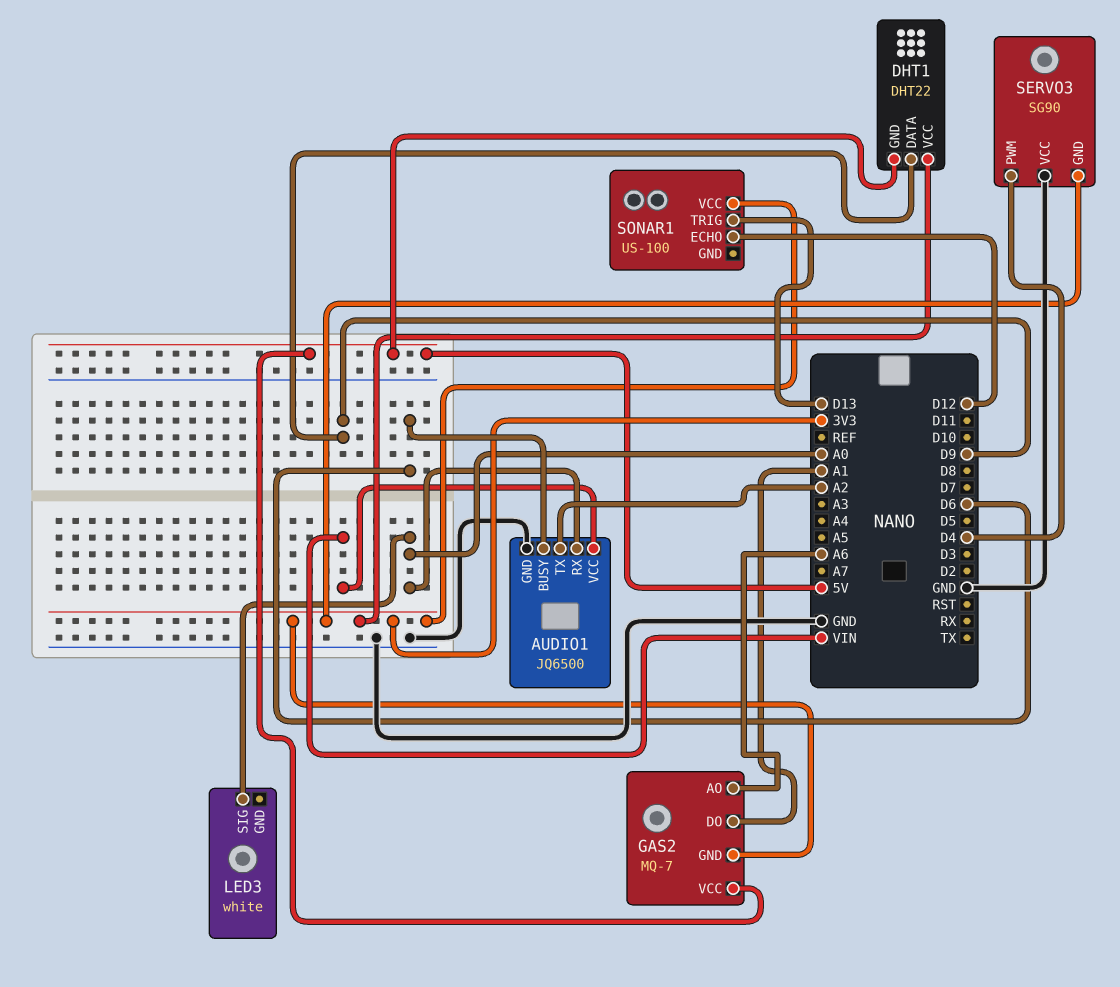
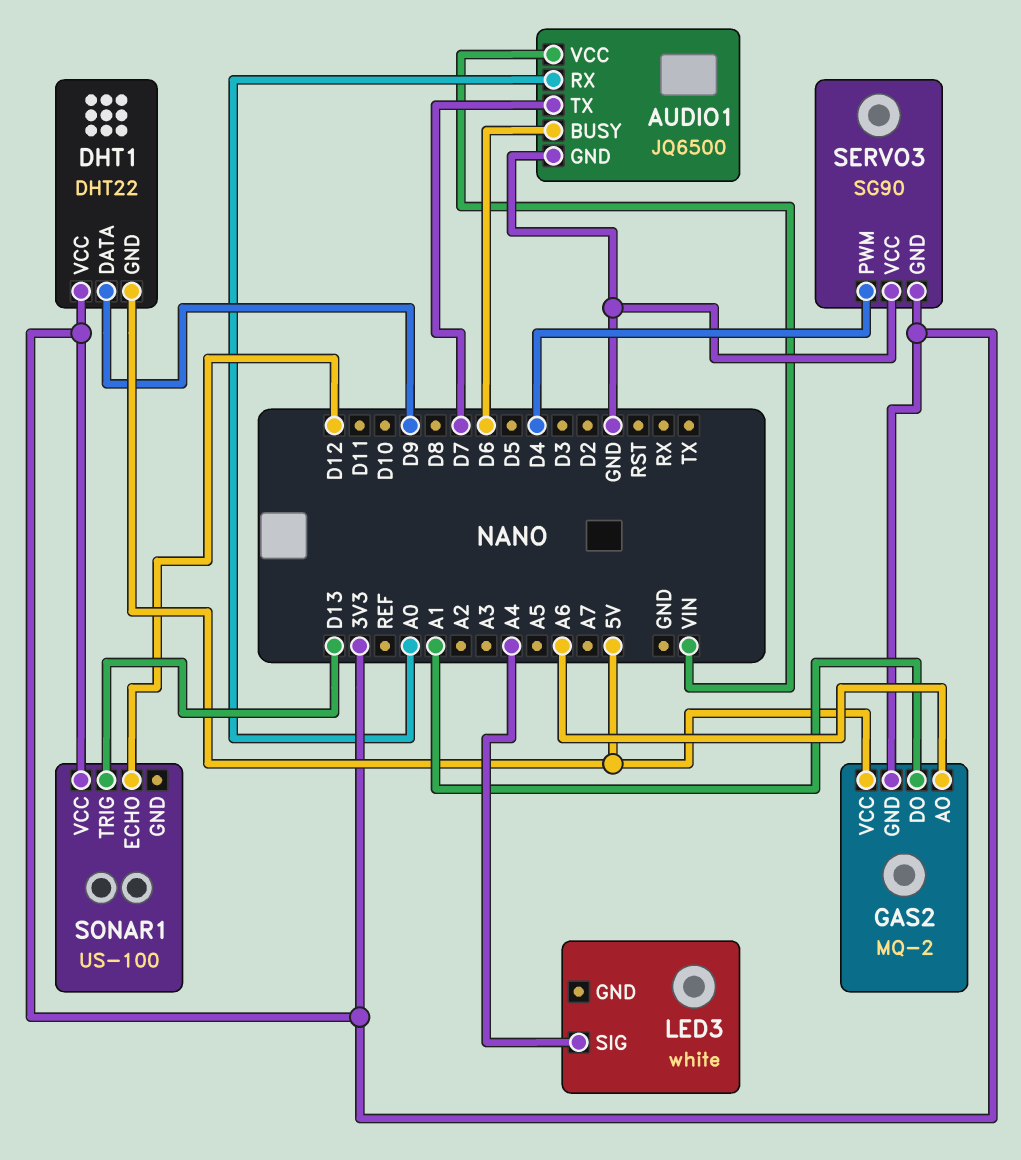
AUDIO1 pin TX: A2 -> D7
GAS2: MQ-7 -> MQ-2
LED3 pin SIG: A0 -> A4

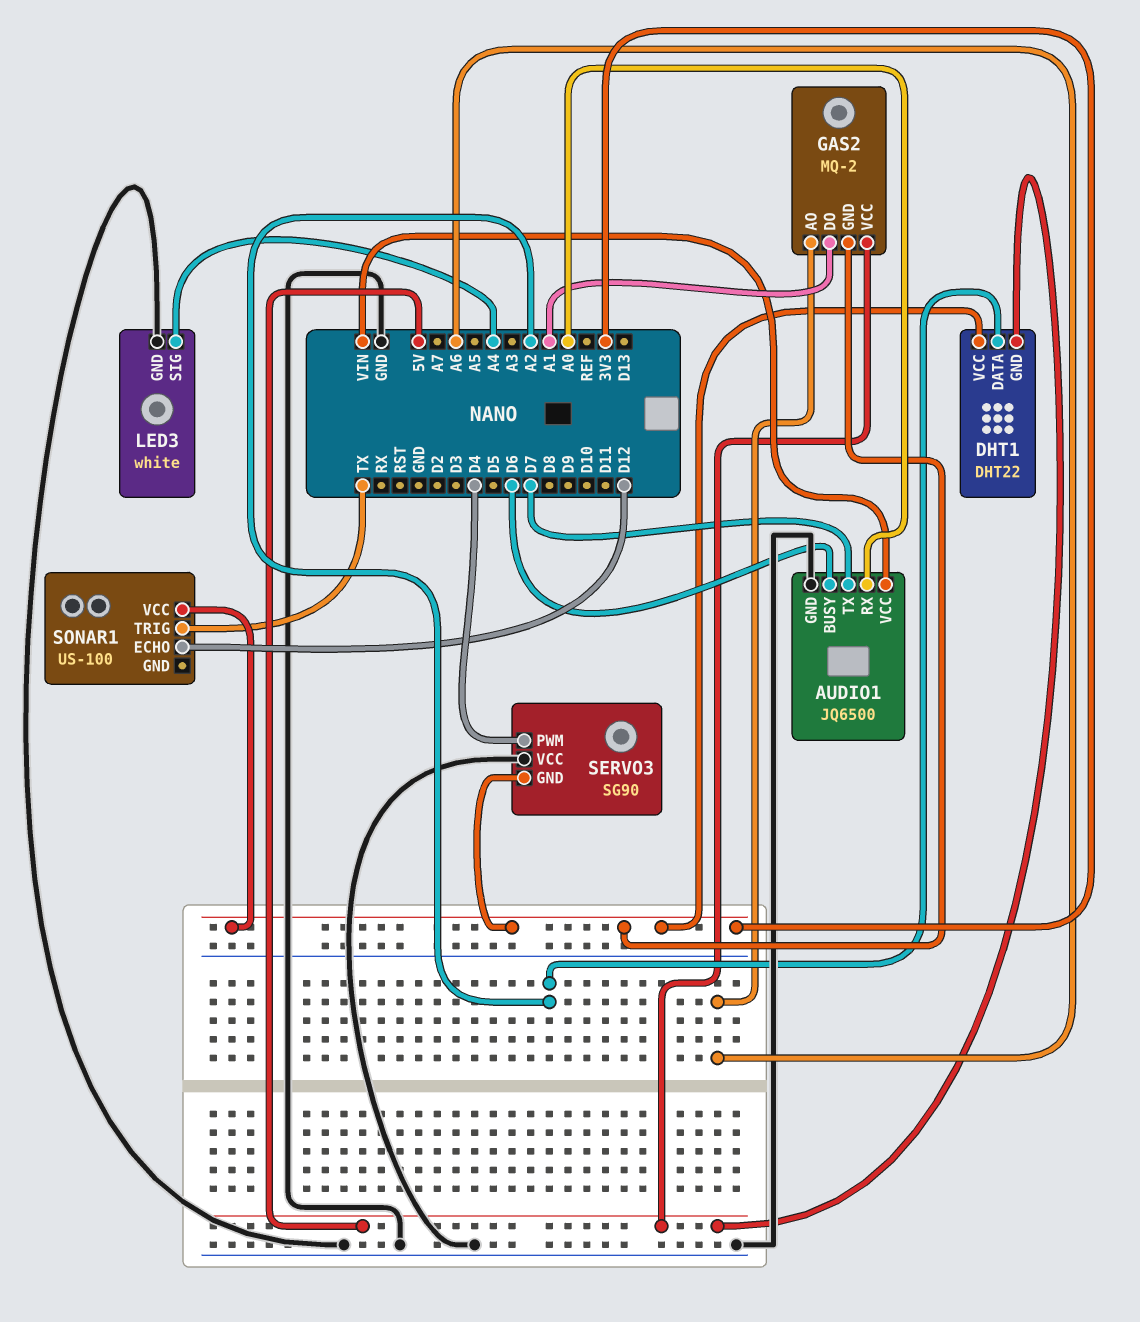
DHT1 pin DATA: D9 -> A2
LED3 pin GND: none -> GND
SONAR1 pin TRIG: D13 -> TX

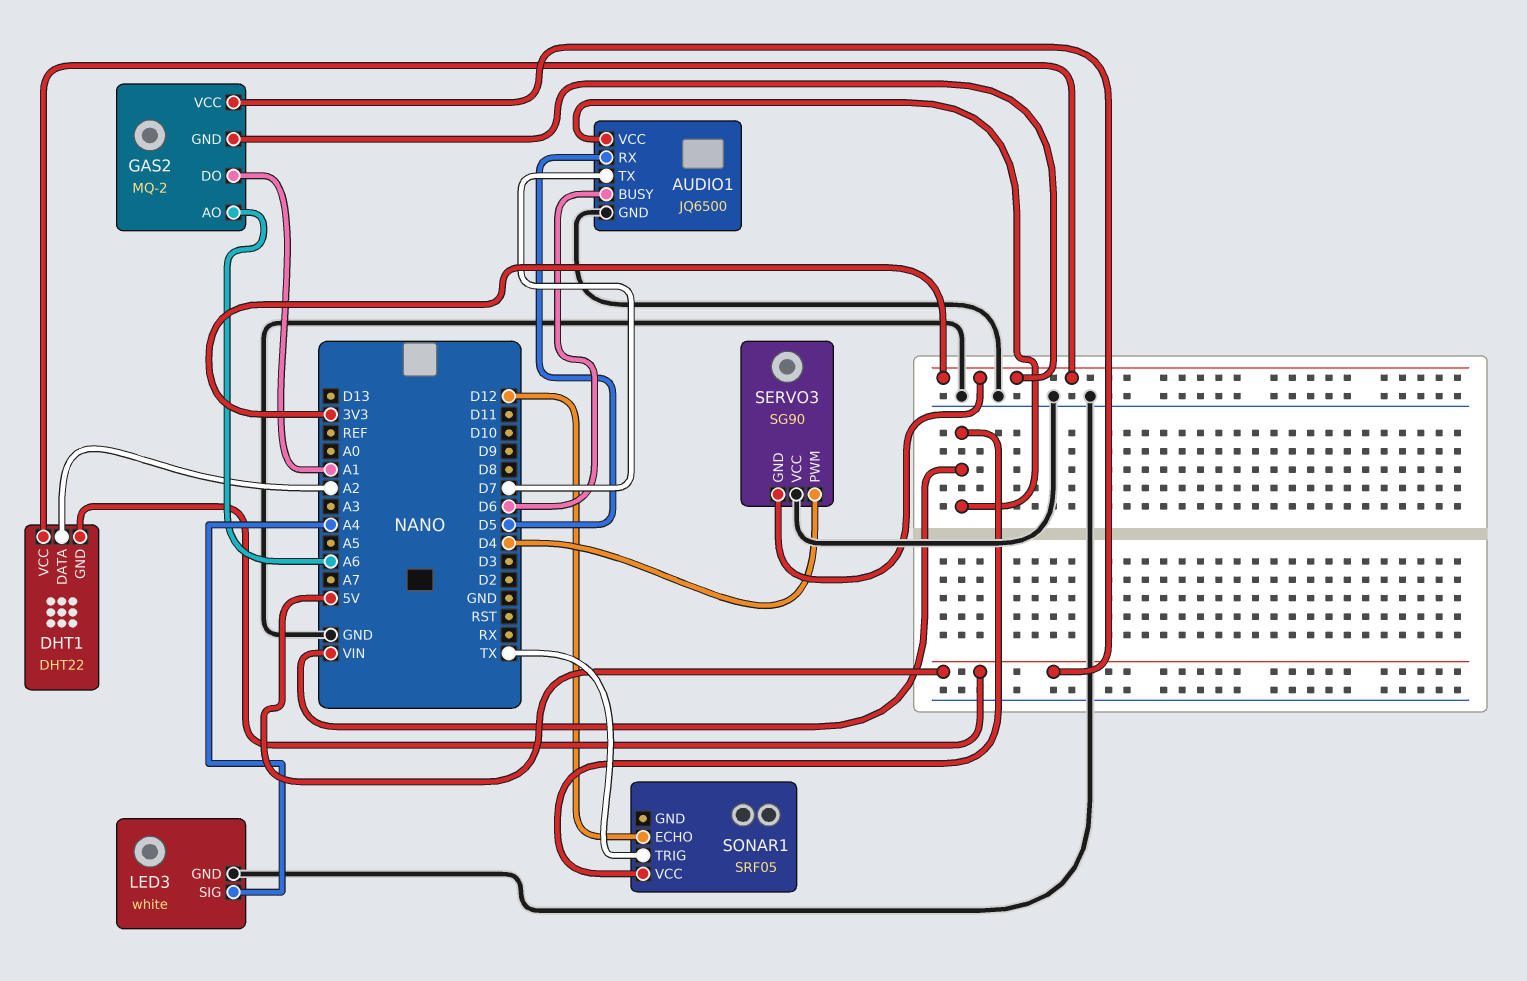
AUDIO1 pin RX: A0 -> D5
SONAR1: US-100 -> SRF05
SONAR1 pin VCC: 3V3 -> VIN

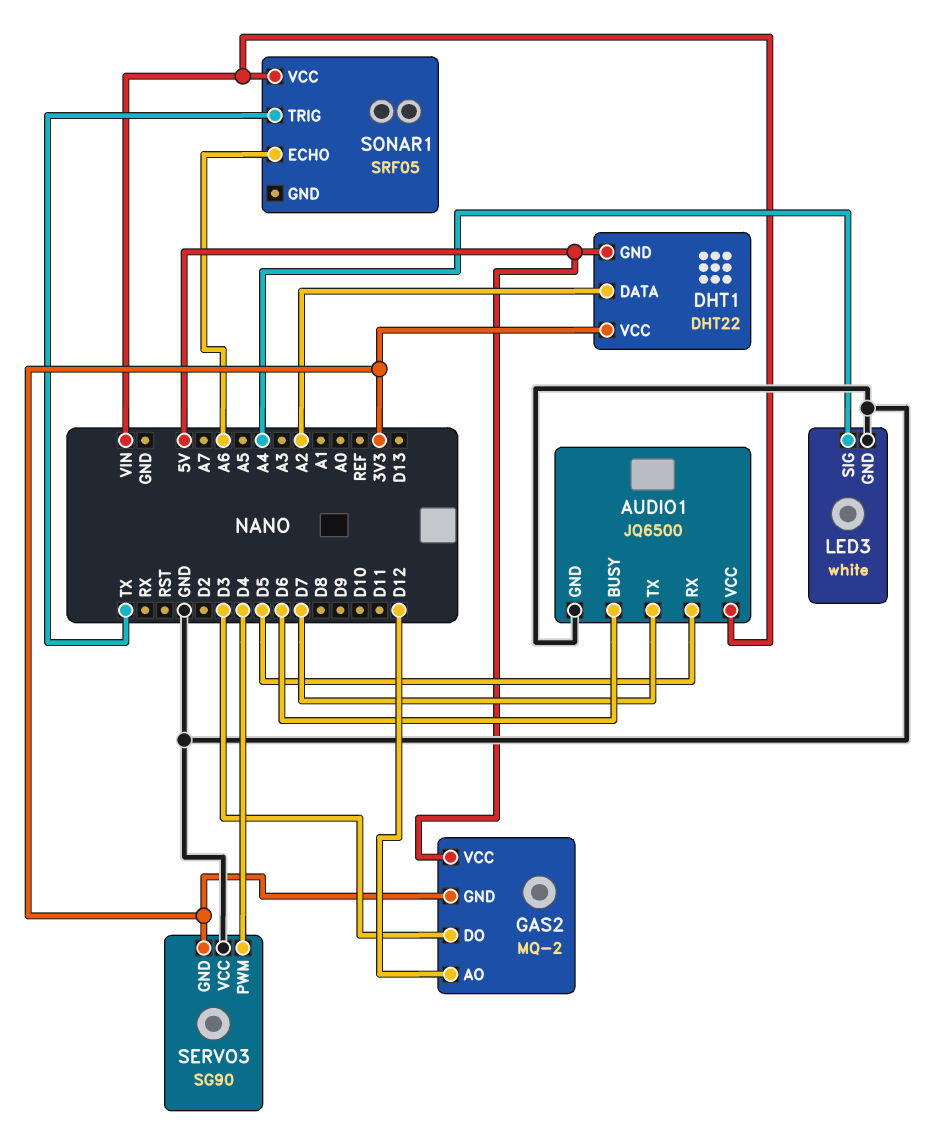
GAS2 pin AO: A6 -> D12
GAS2 pin DO: A1 -> D3
SONAR1 pin ECHO: D12 -> A6

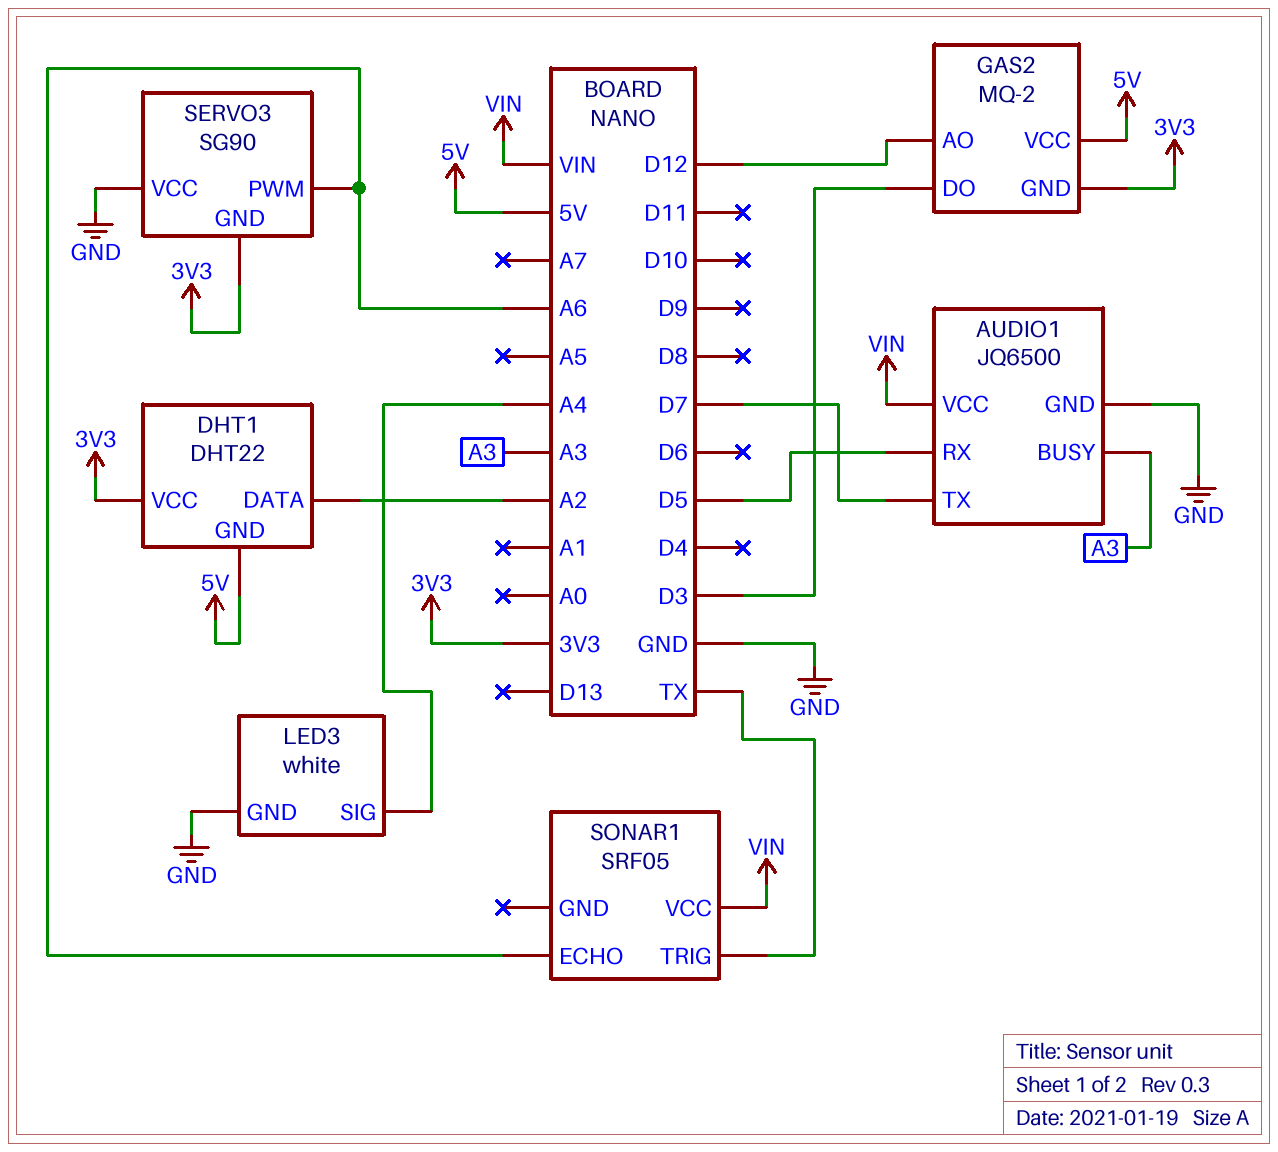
AUDIO1 pin BUSY: D6 -> A3
SERVO3 pin PWM: D4 -> A6

